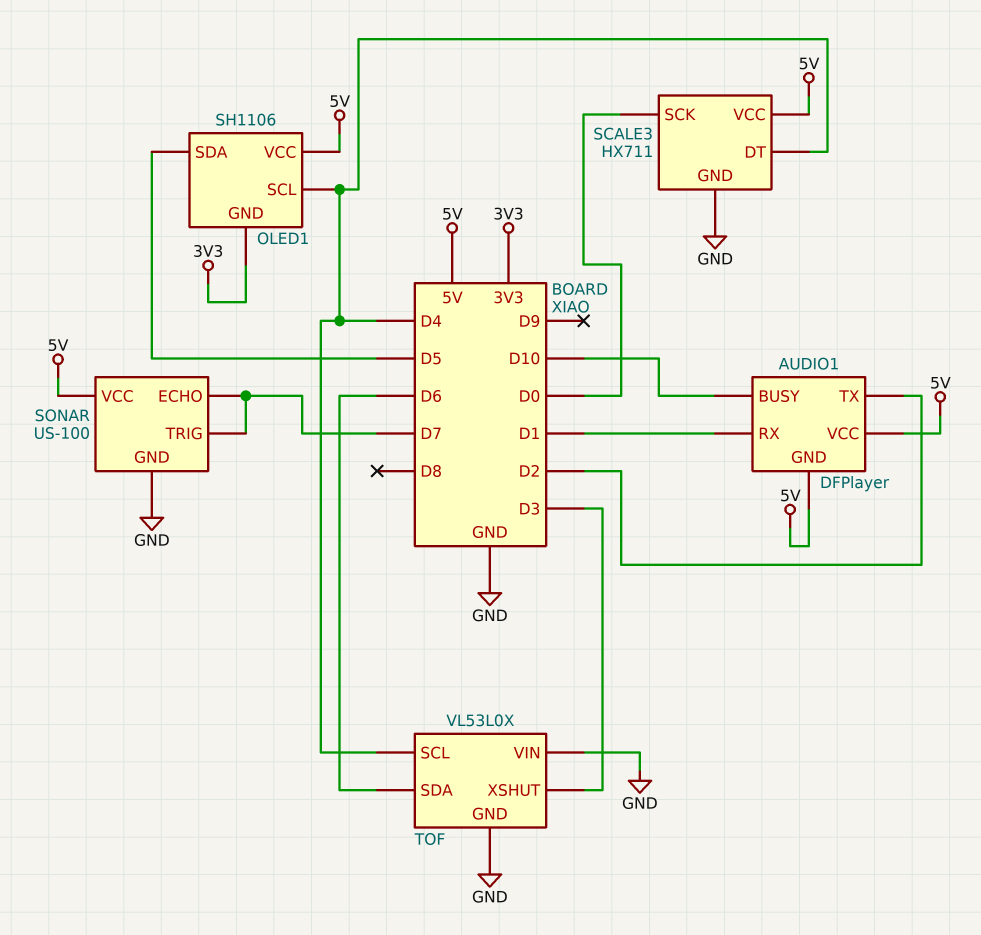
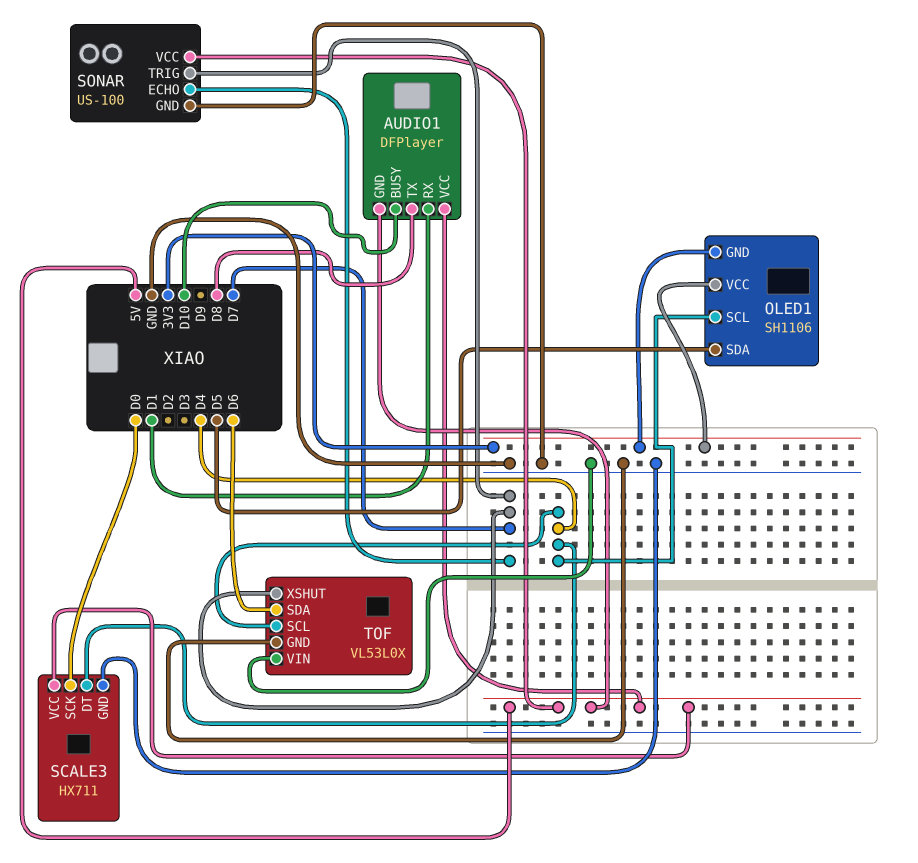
AUDIO1 pin TX: D2 -> D8
OLED1 pin VCC: 5V -> 3V3
TOF pin XSHUT: D3 -> D7

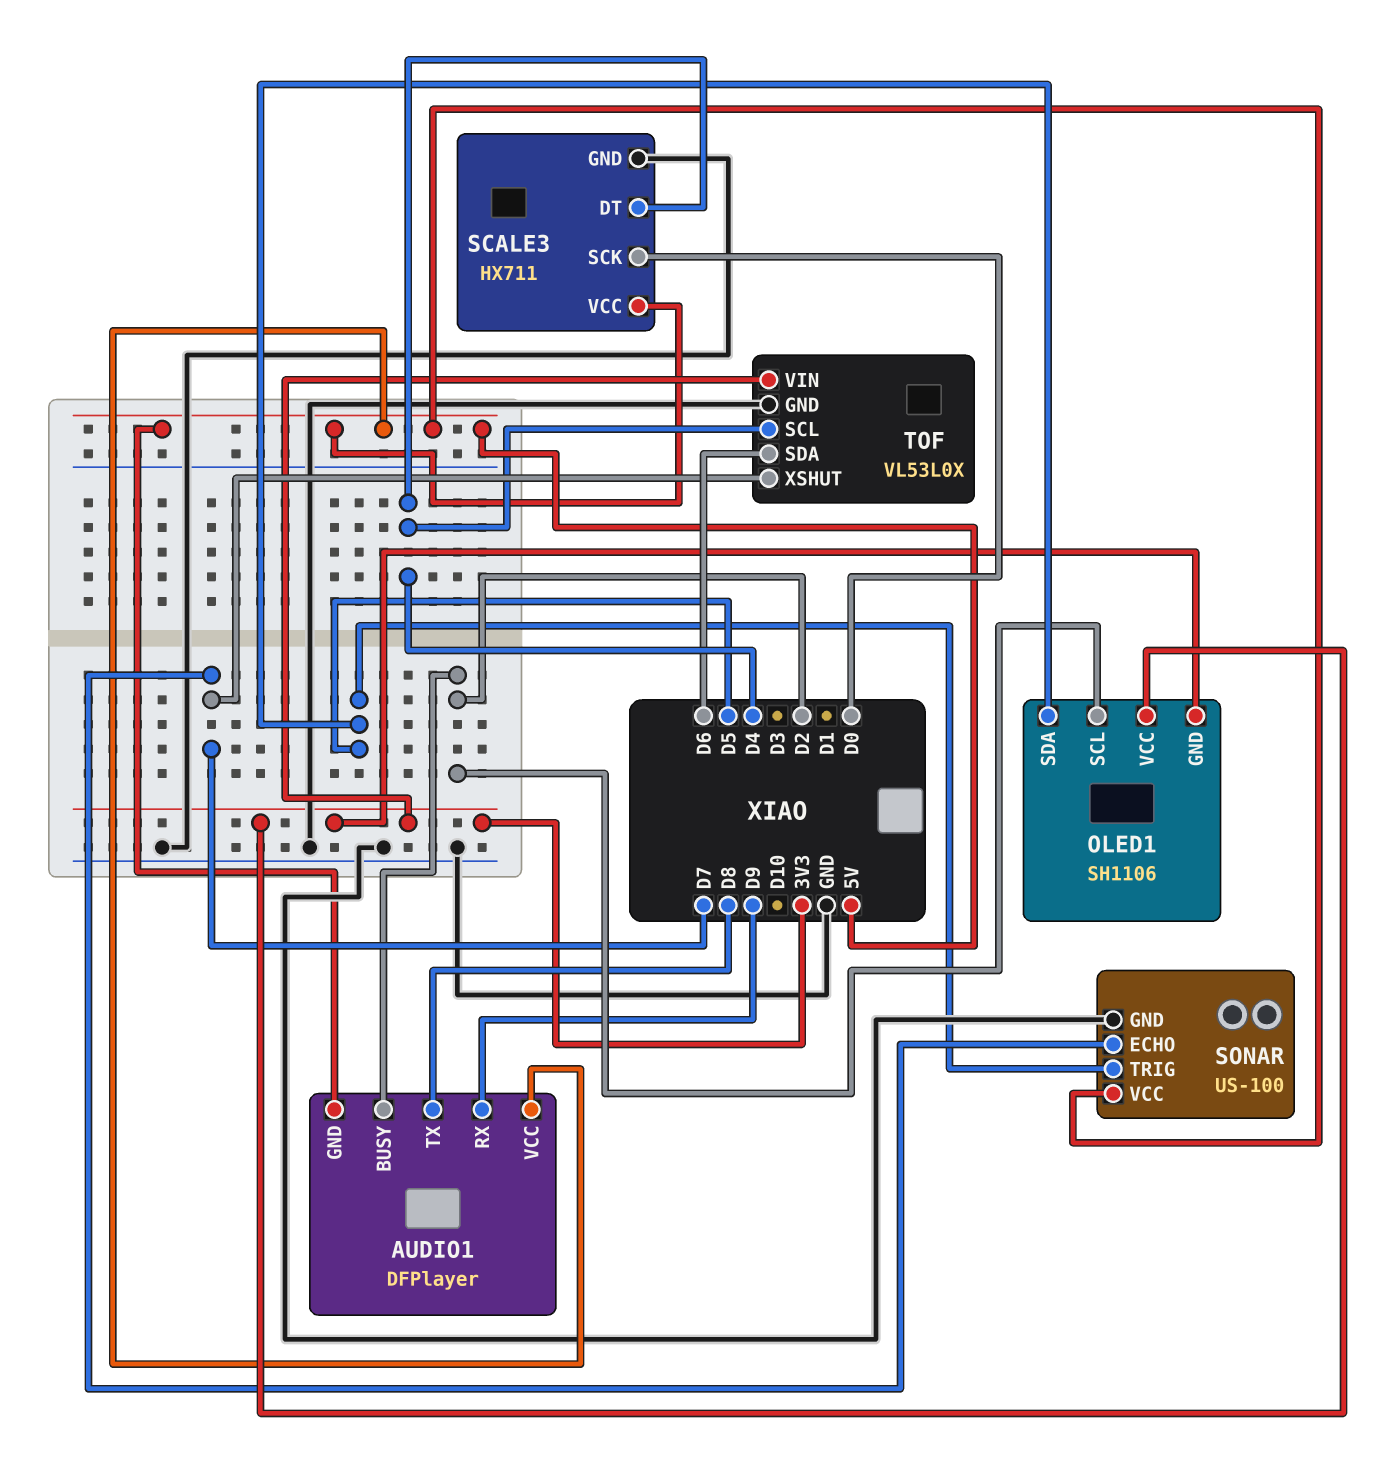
AUDIO1 pin BUSY: D10 -> D2
AUDIO1 pin RX: D1 -> D9
OLED1 pin SCL: D4 -> D2
SONAR pin TRIG: D7 -> D5
TOF pin VIN: GND -> 3V3

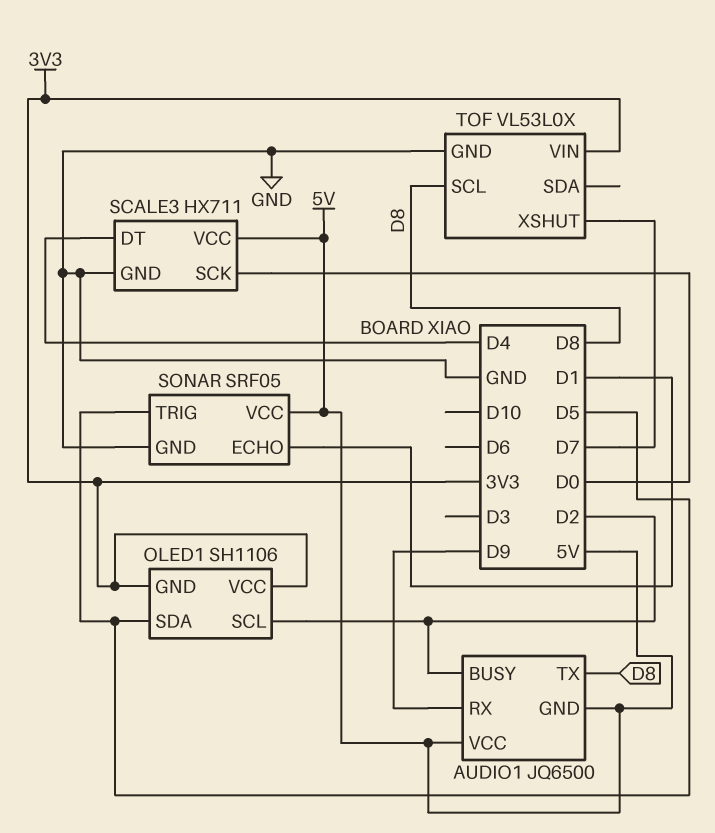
AUDIO1: DFPlayer -> JQ6500
SONAR: US-100 -> SRF05
SONAR pin ECHO: D7 -> D1
TOF pin SCL: D4 -> D8
TOF pin SDA: D6 -> none

